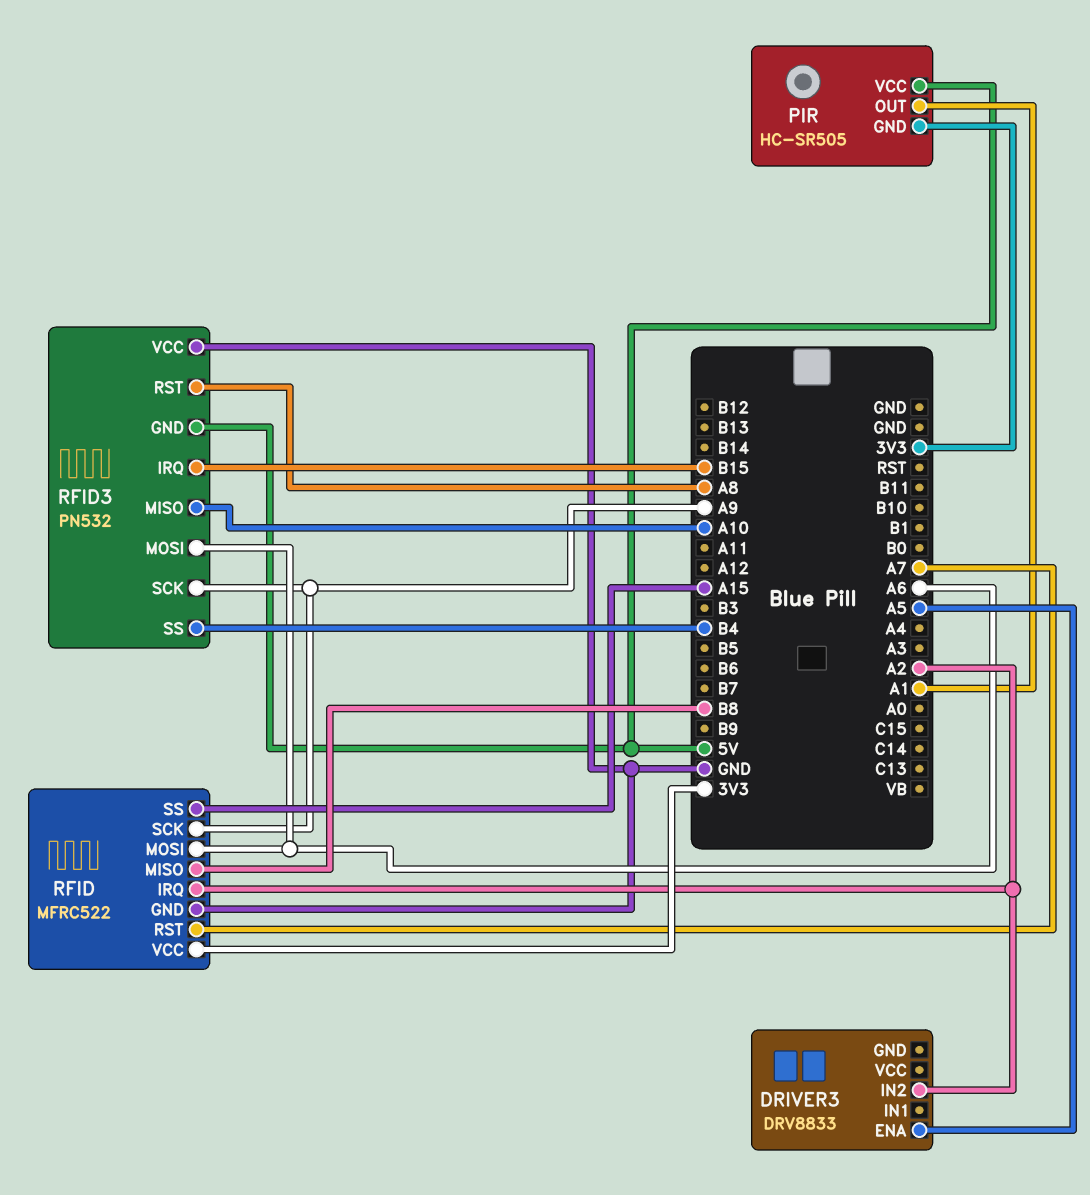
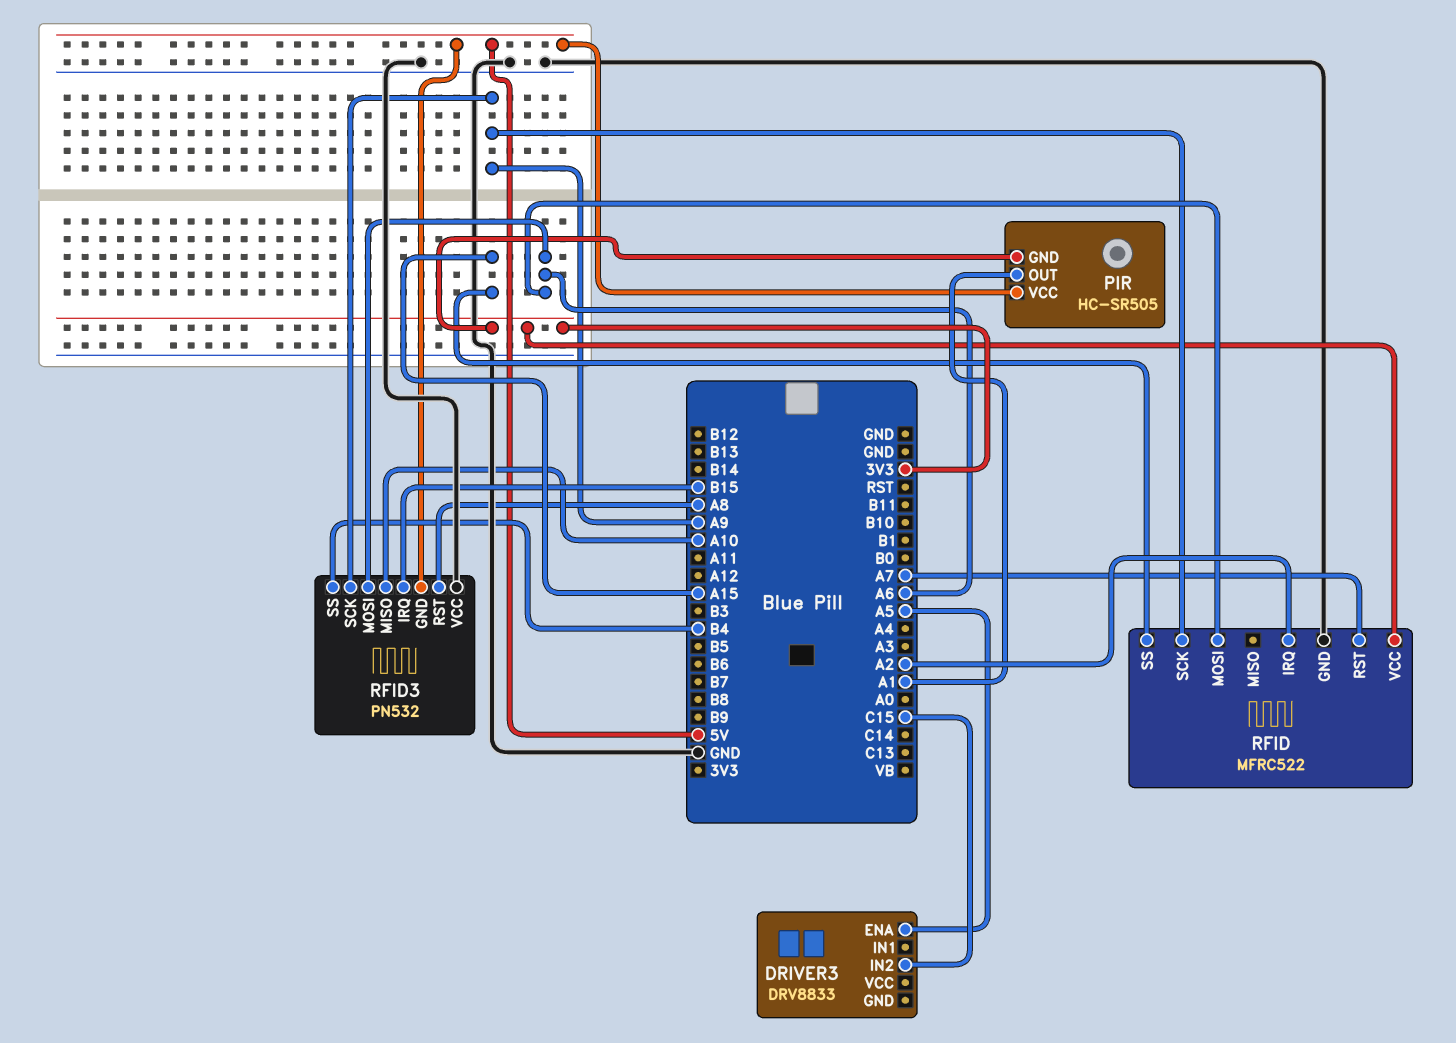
DRIVER3 pin IN2: A2 -> C15
RFID pin MISO: B8 -> none

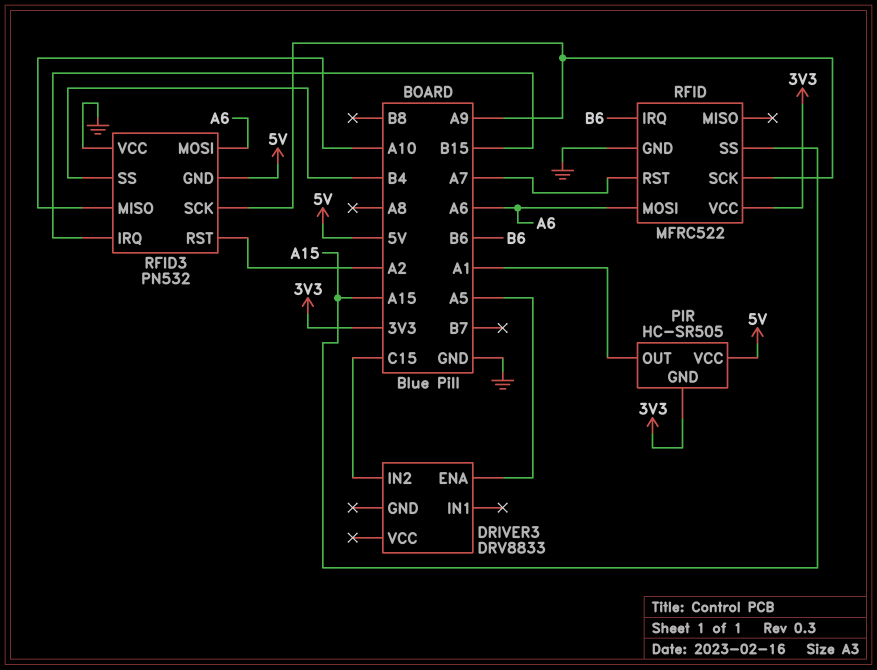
RFID pin IRQ: A2 -> B6
RFID3 pin RST: A8 -> A2

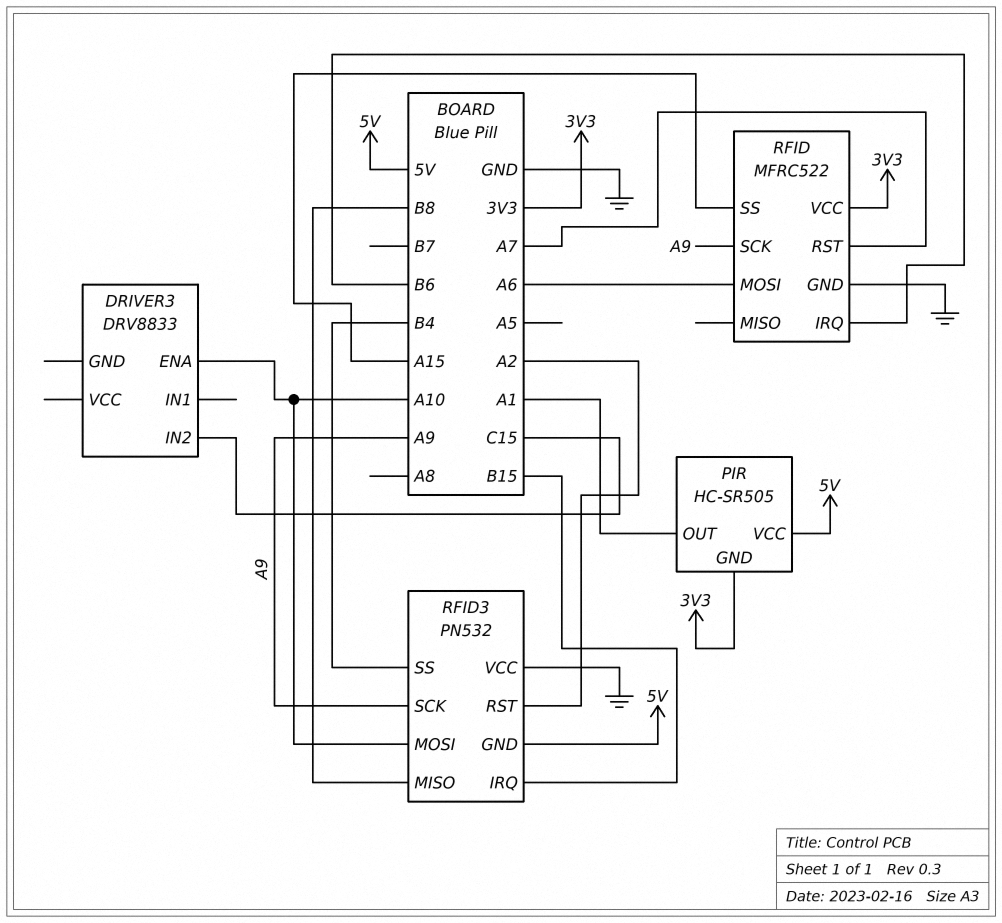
DRIVER3 pin ENA: A5 -> A10
RFID3 pin MISO: A10 -> B8
RFID3 pin MOSI: A6 -> A10

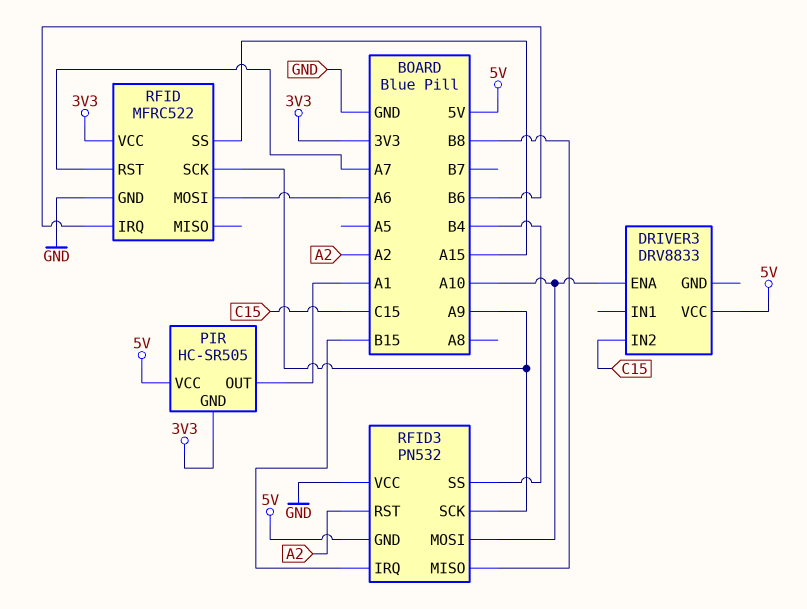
DRIVER3 pin VCC: none -> 5V

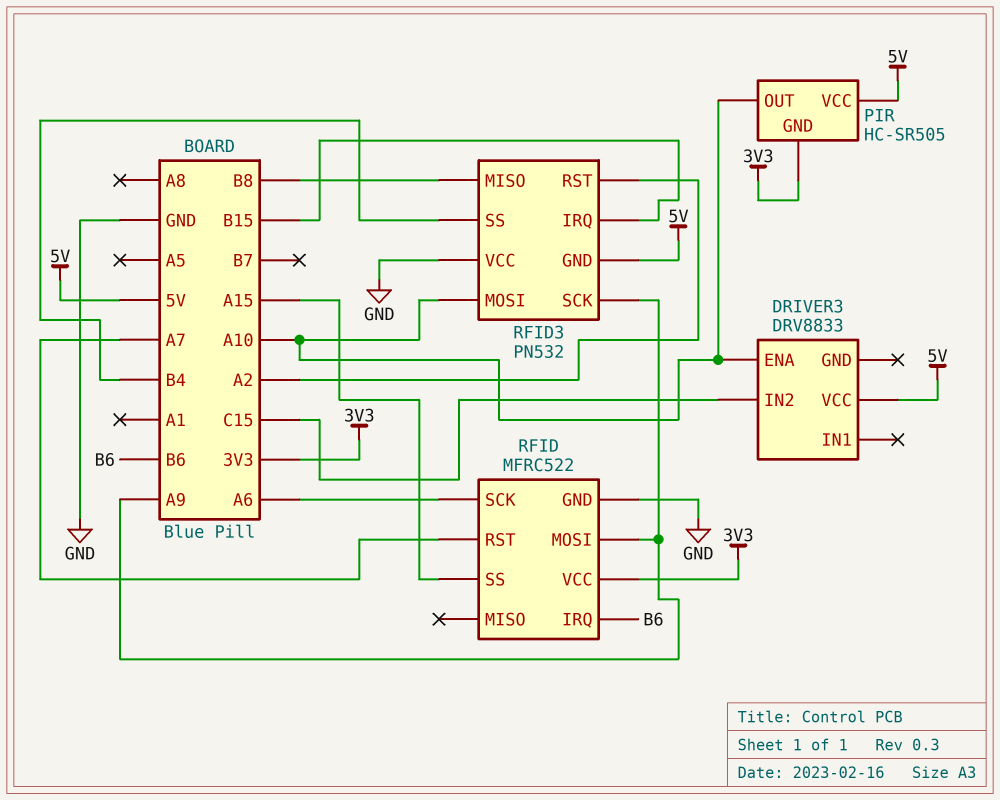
PIR pin OUT: A1 -> A10
RFID pin MOSI: A6 -> A9
RFID pin SCK: A9 -> A6

